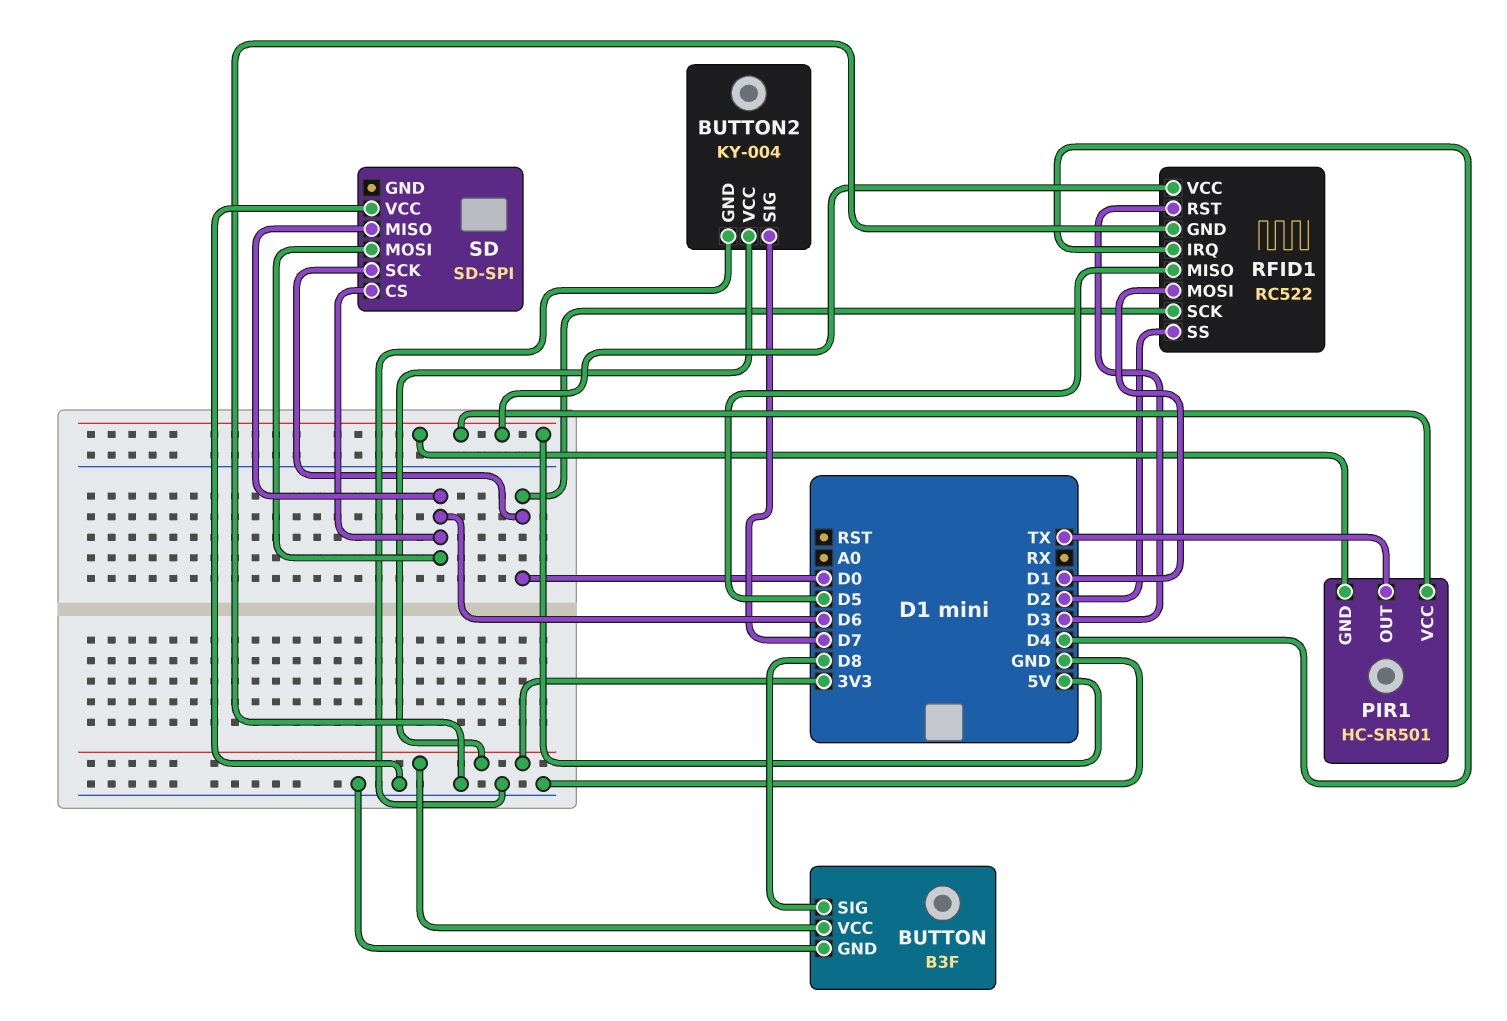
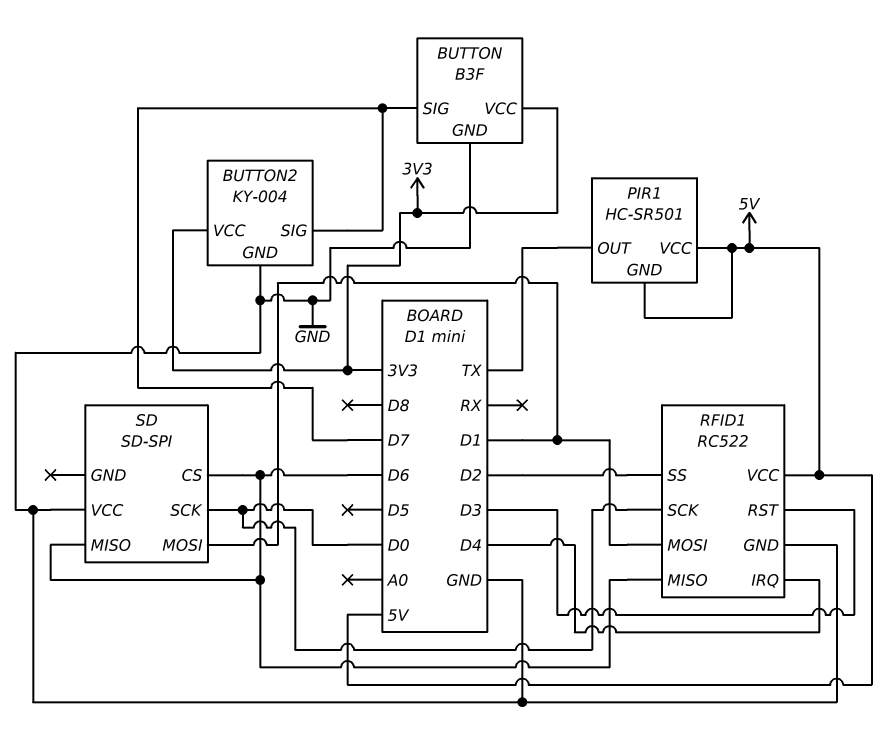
BUTTON pin SIG: D8 -> D7
RFID1 pin MISO: D5 -> D6
SD pin MOSI: D6 -> D1

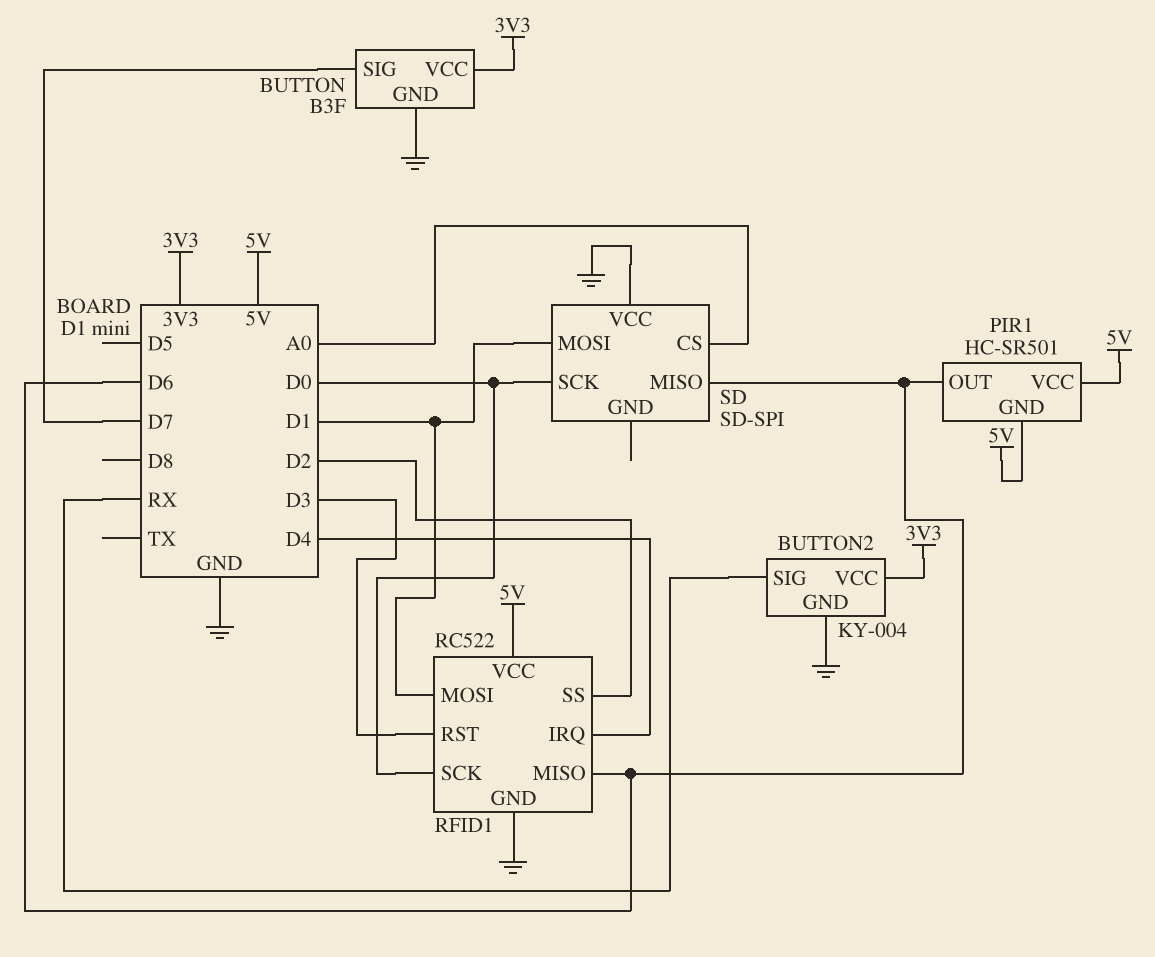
BUTTON2 pin SIG: D7 -> RX
PIR1 pin OUT: TX -> D6
SD pin CS: D6 -> A0

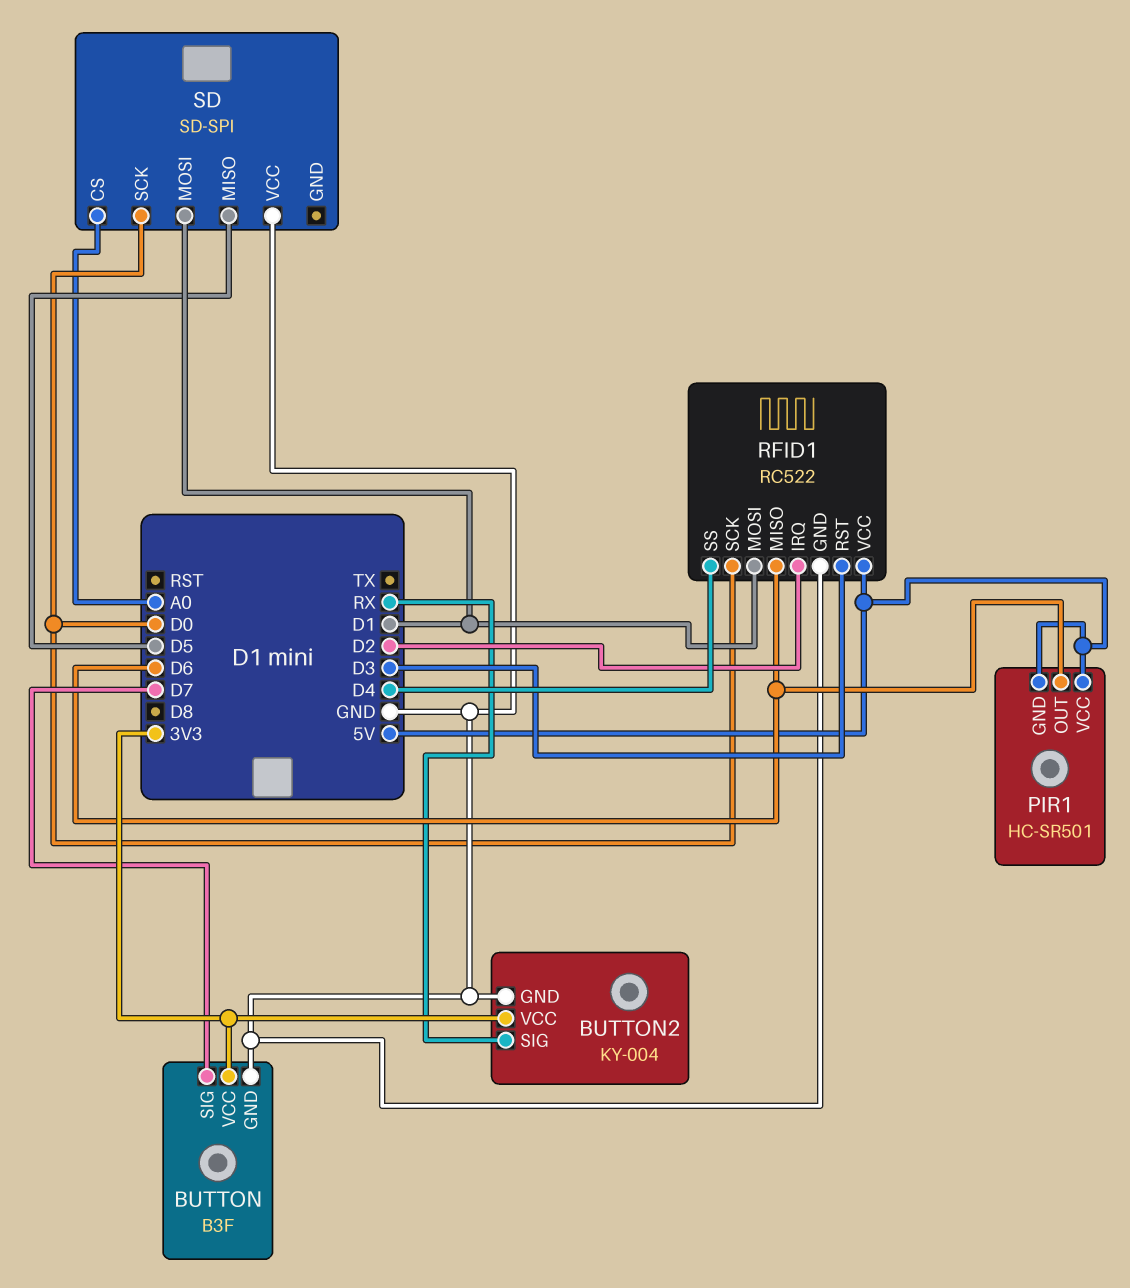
RFID1 pin IRQ: D4 -> D2
RFID1 pin SS: D2 -> D4
SD pin MISO: D6 -> D5

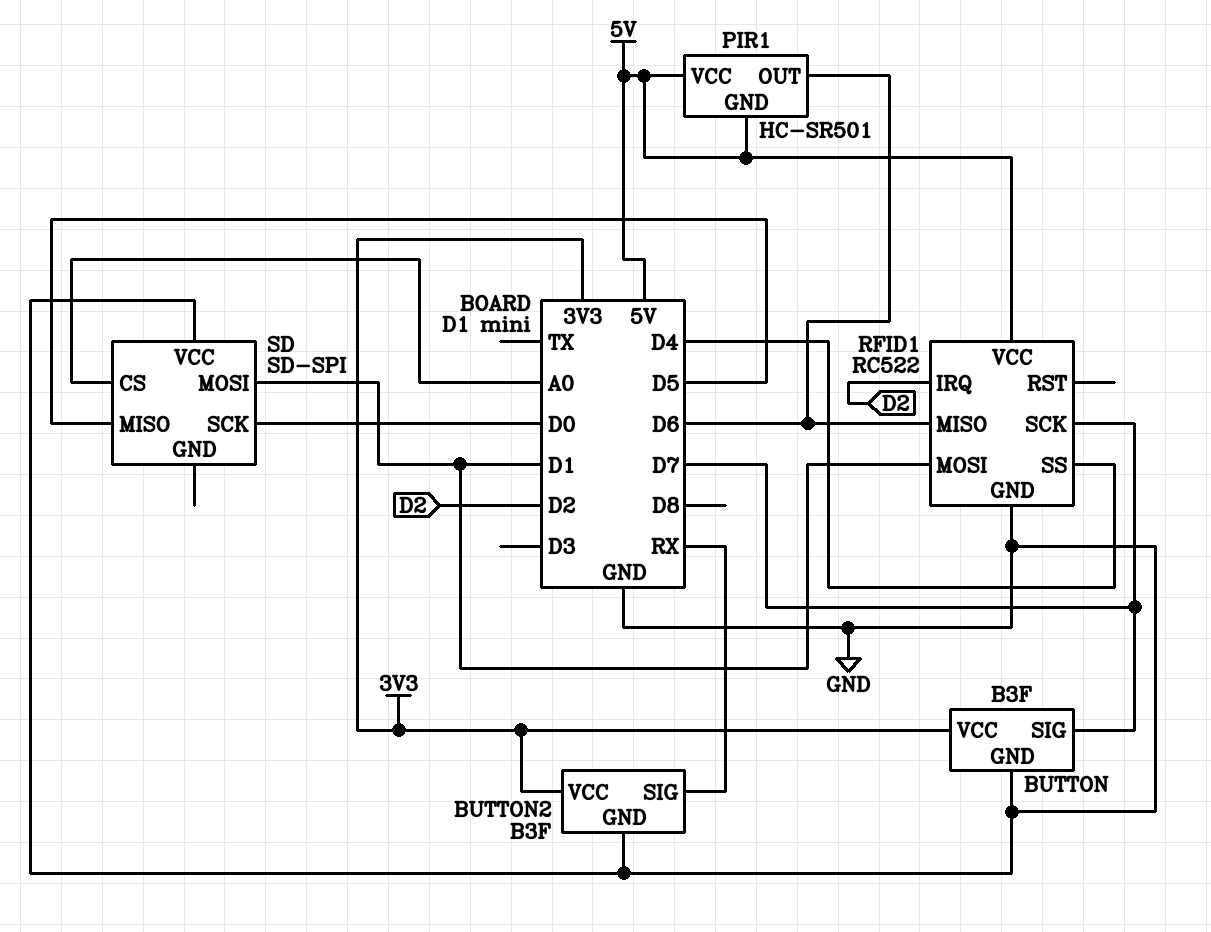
BUTTON2: KY-004 -> B3F
RFID1 pin RST: D3 -> none
RFID1 pin SCK: D0 -> D7

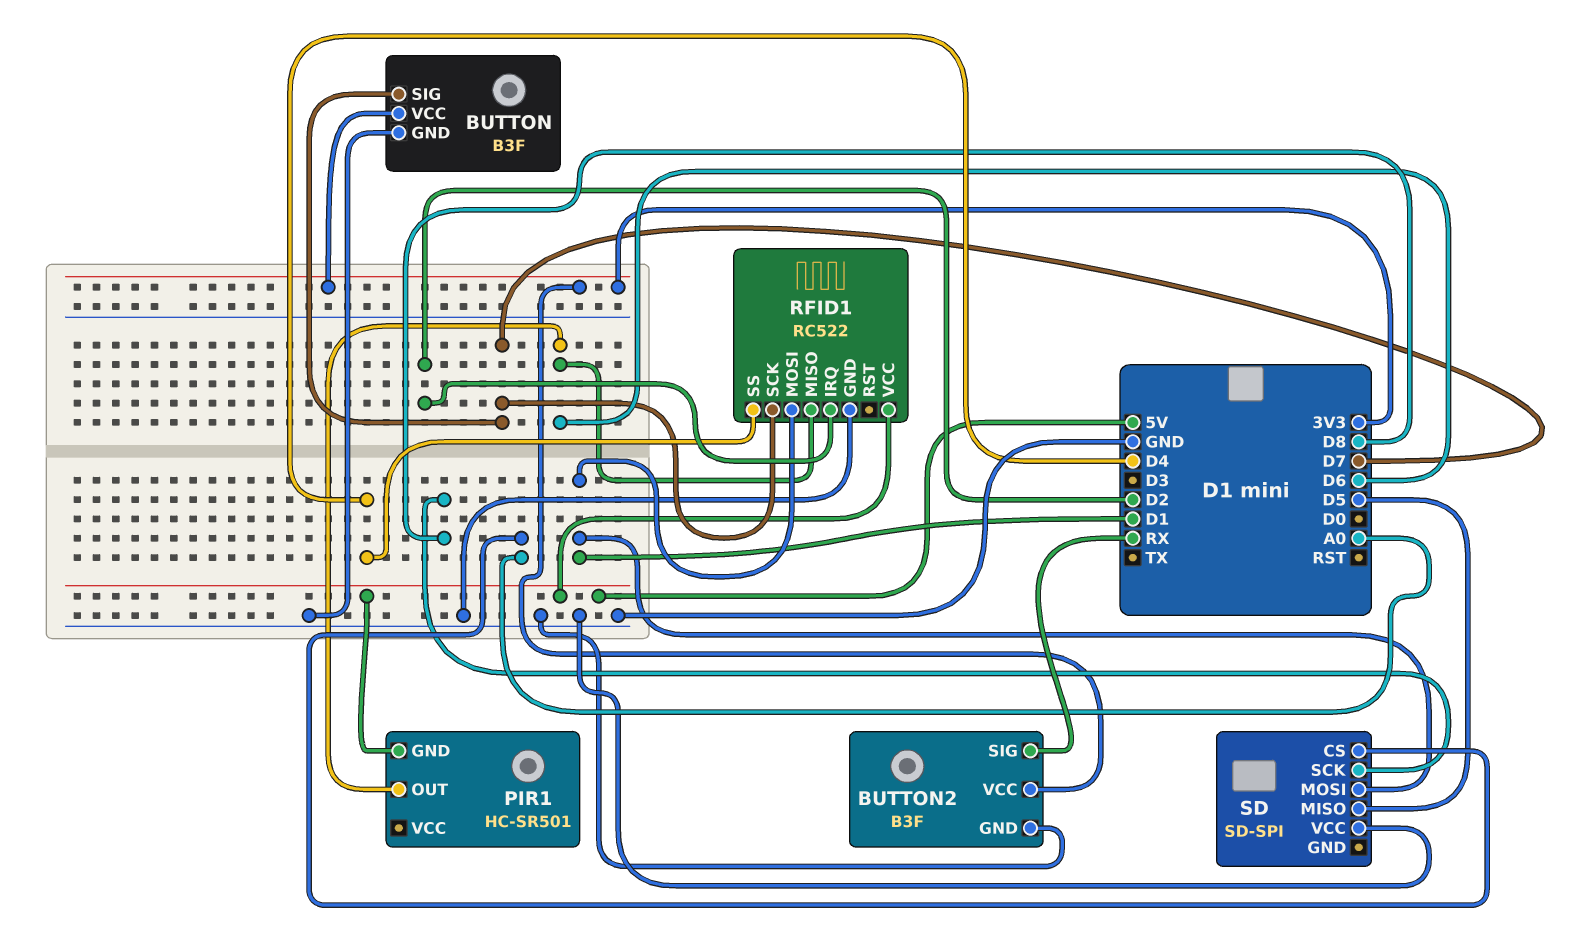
PIR1 pin VCC: 5V -> none
SD pin SCK: D0 -> D8

